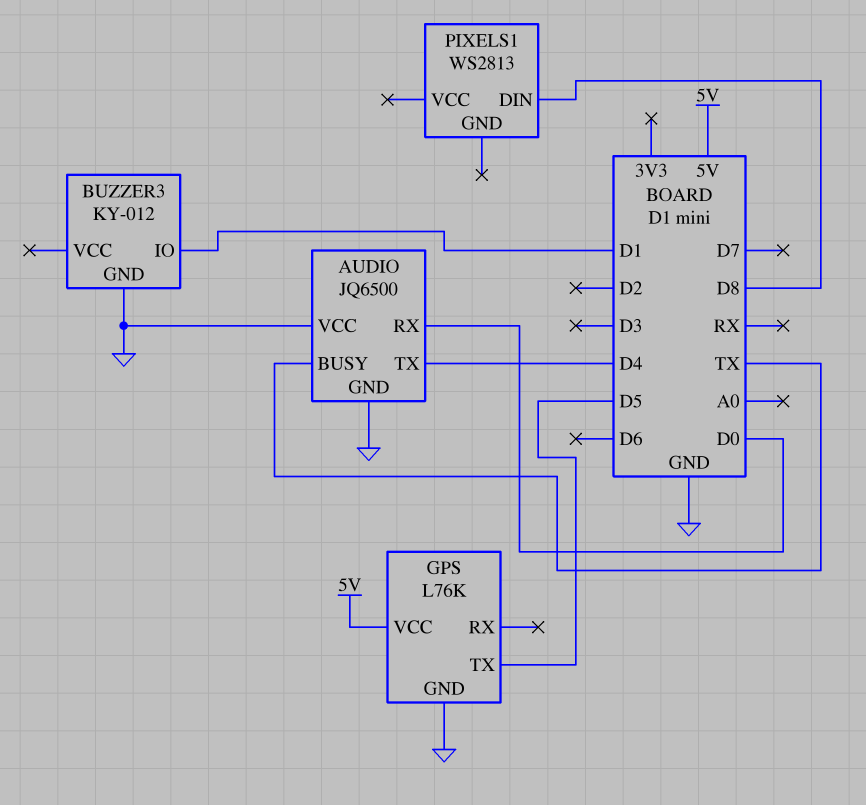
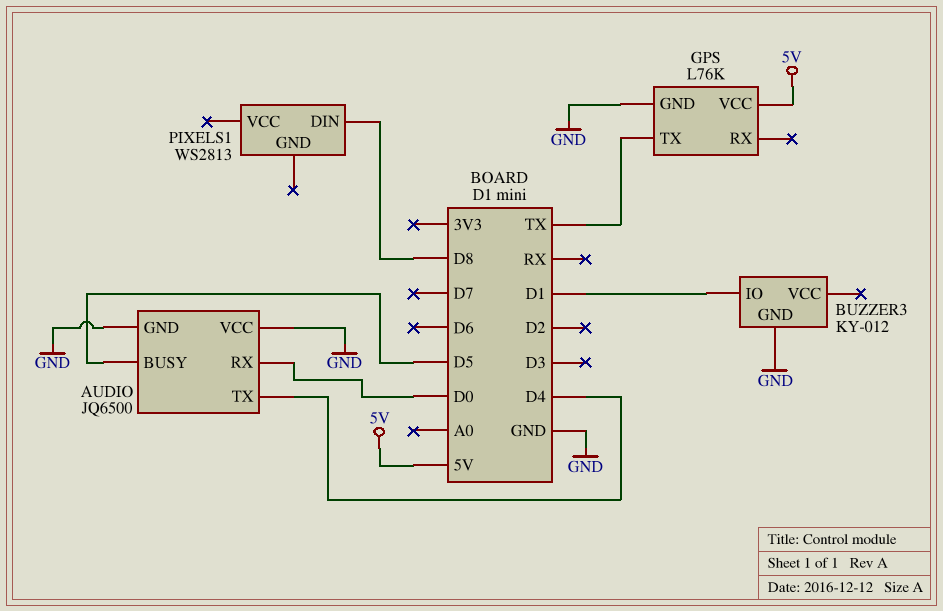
AUDIO pin BUSY: TX -> D5
GPS pin TX: D5 -> TX

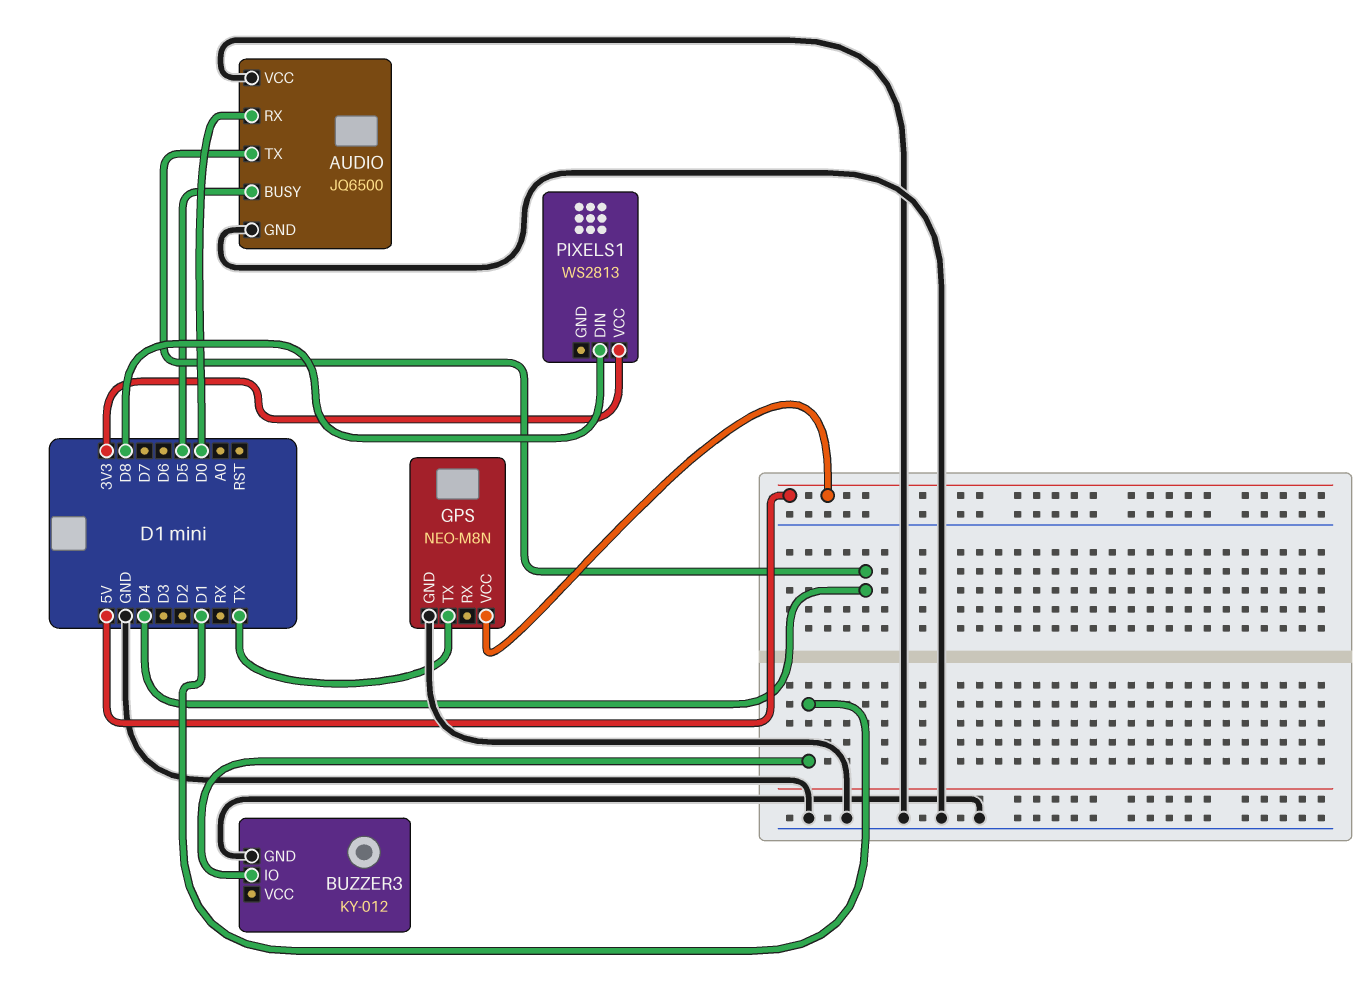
GPS: L76K -> NEO-M8N
PIXELS1 pin VCC: none -> 3V3

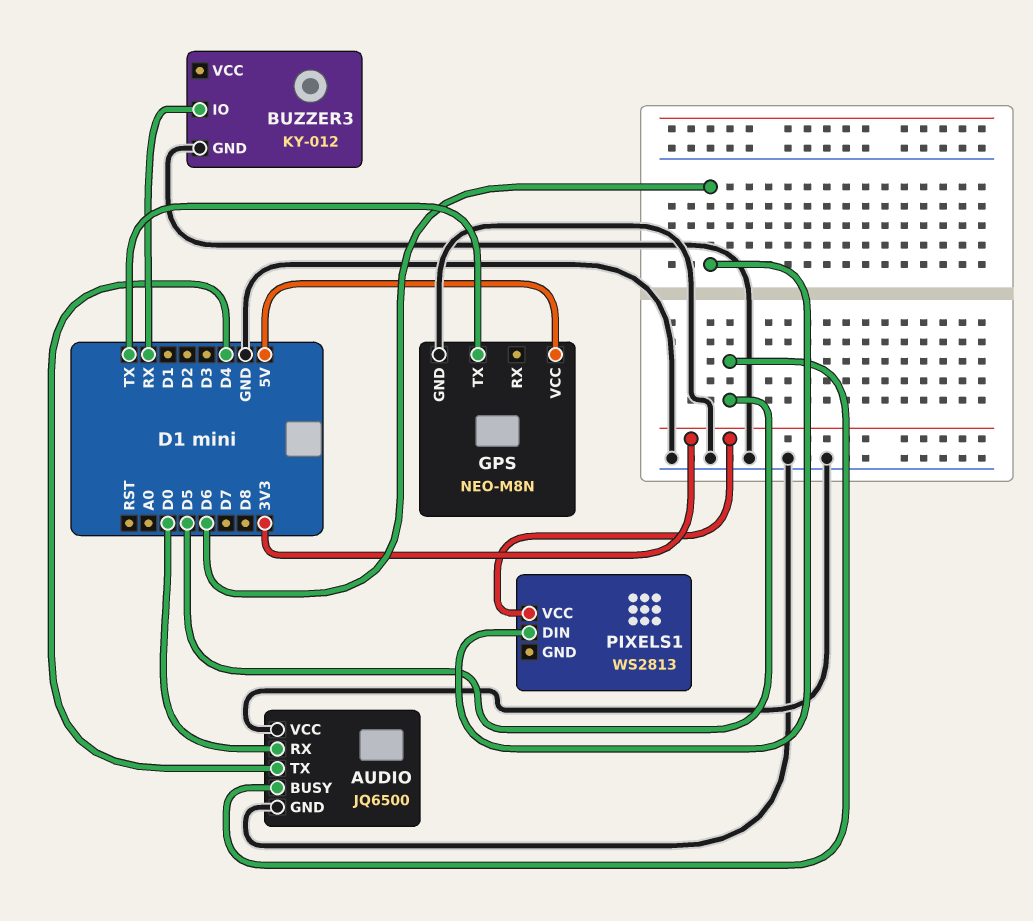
BUZZER3 pin IO: D1 -> RX
PIXELS1 pin DIN: D8 -> D6

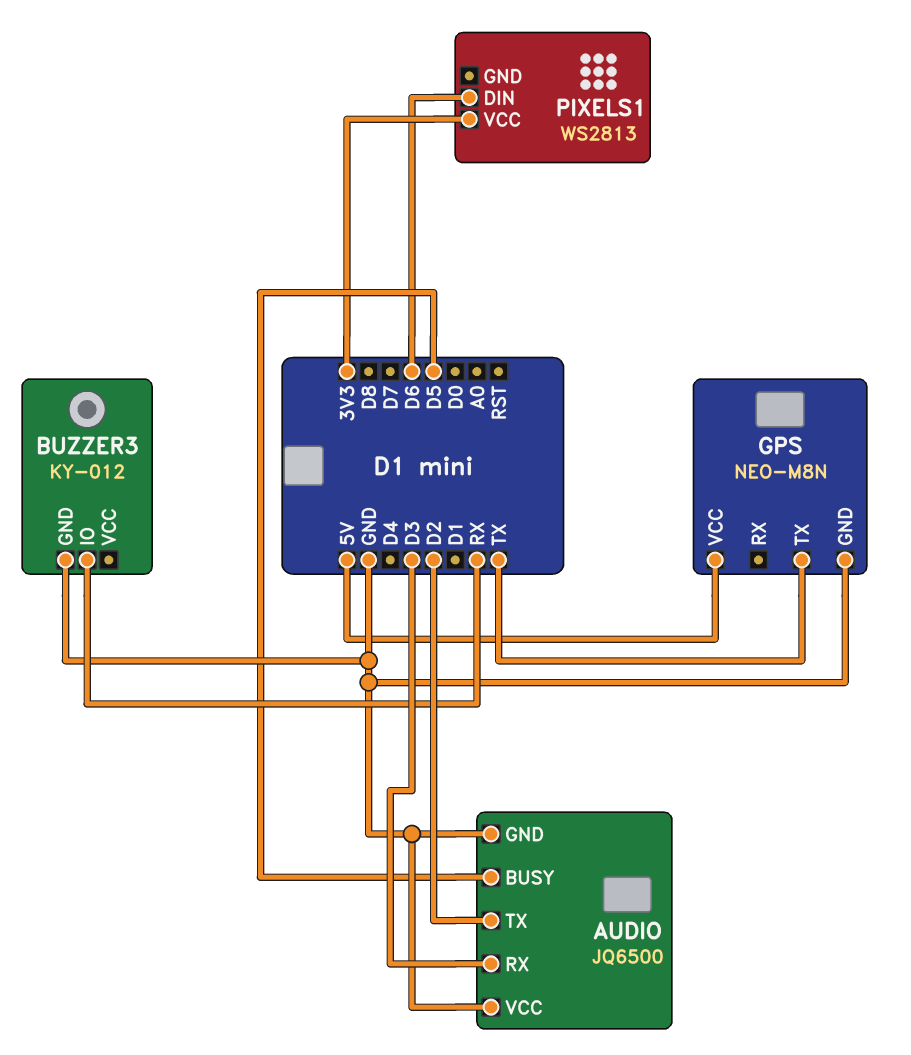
AUDIO pin RX: D0 -> D3
AUDIO pin TX: D4 -> D2

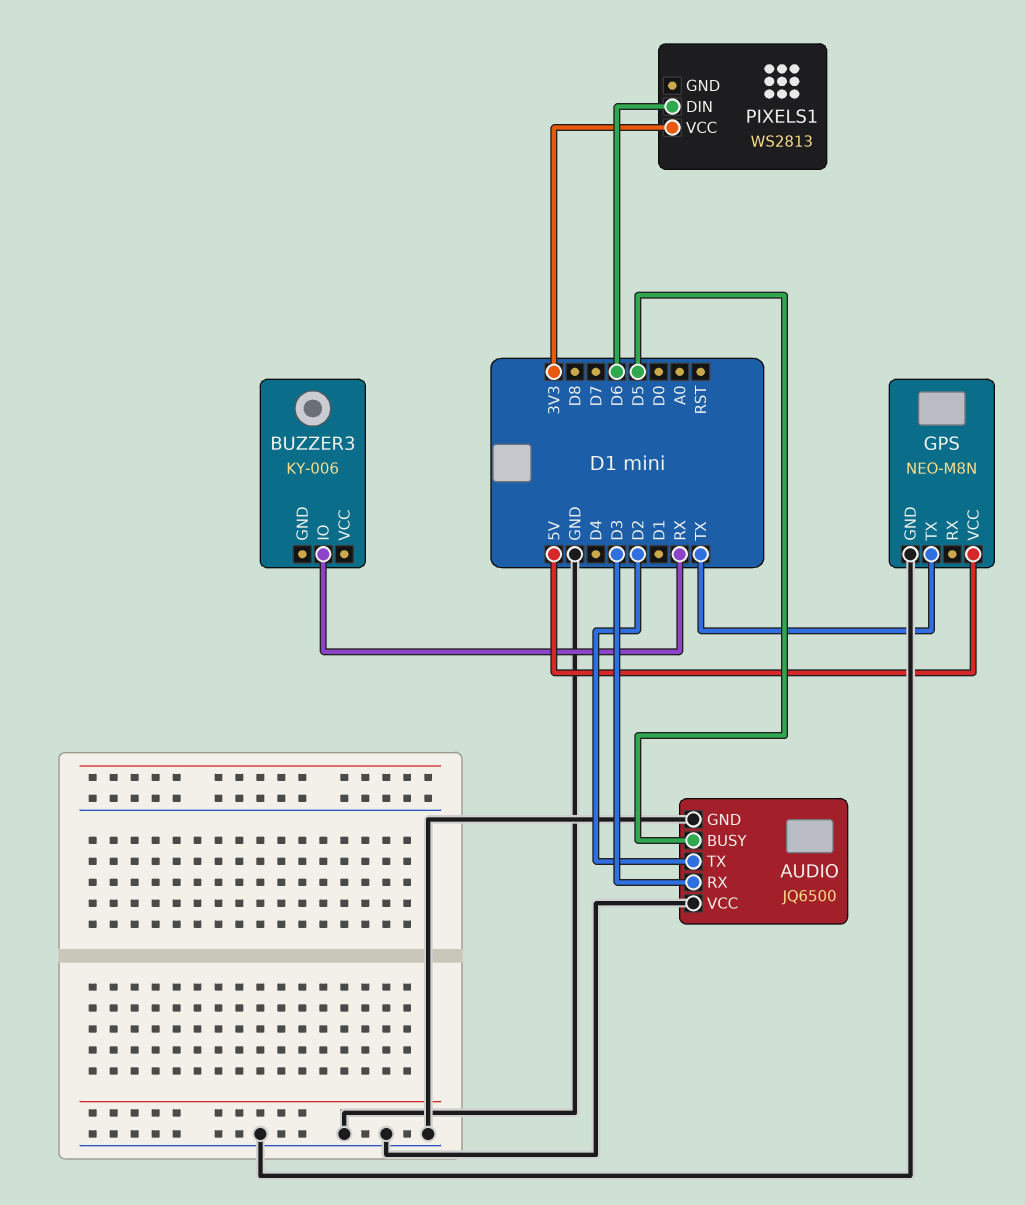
BUZZER3: KY-012 -> KY-006
BUZZER3 pin GND: GND -> none

